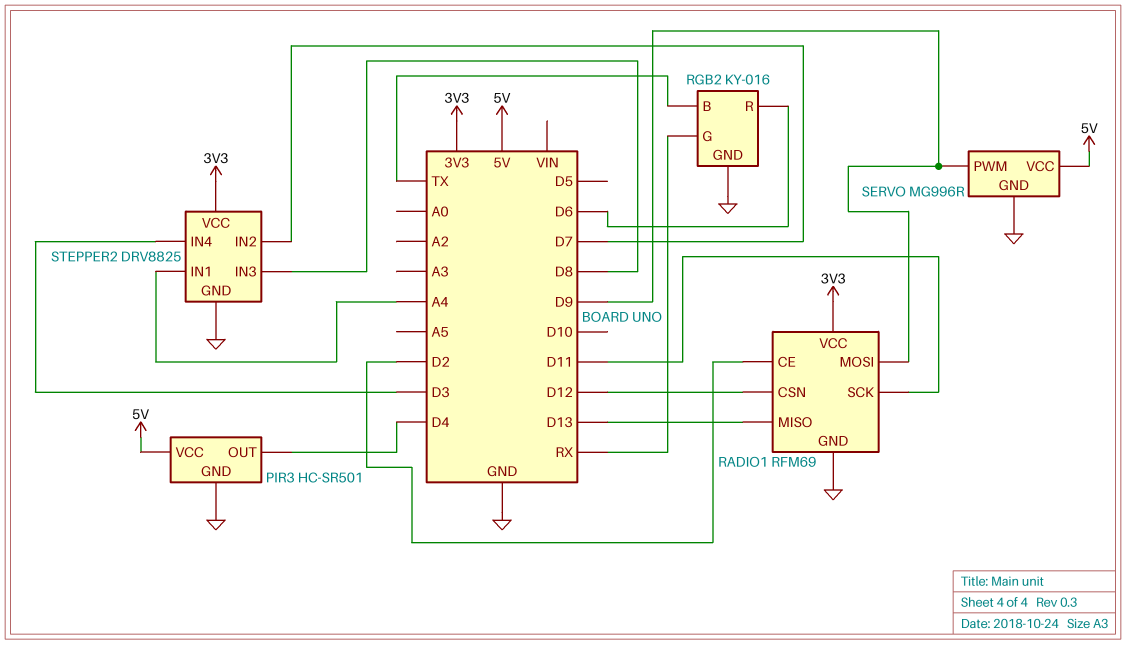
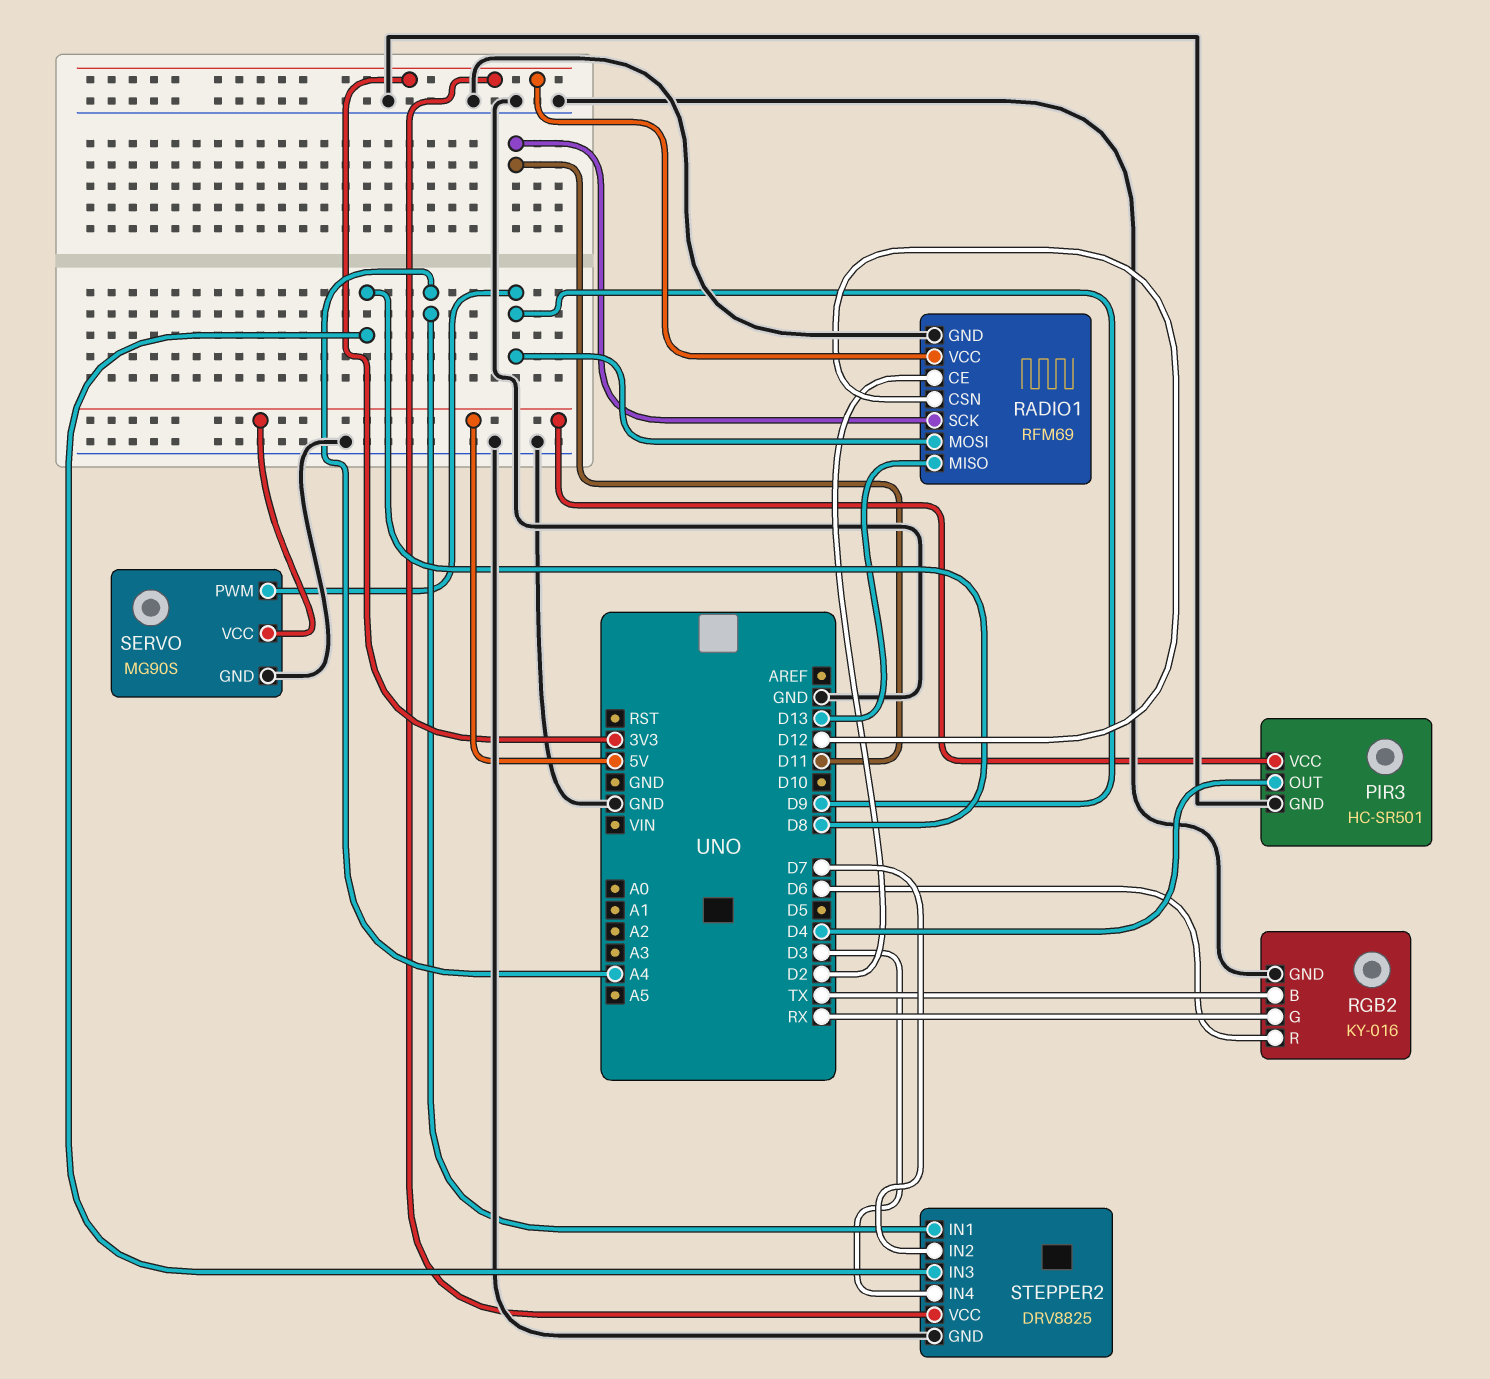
SERVO: MG996R -> MG90S

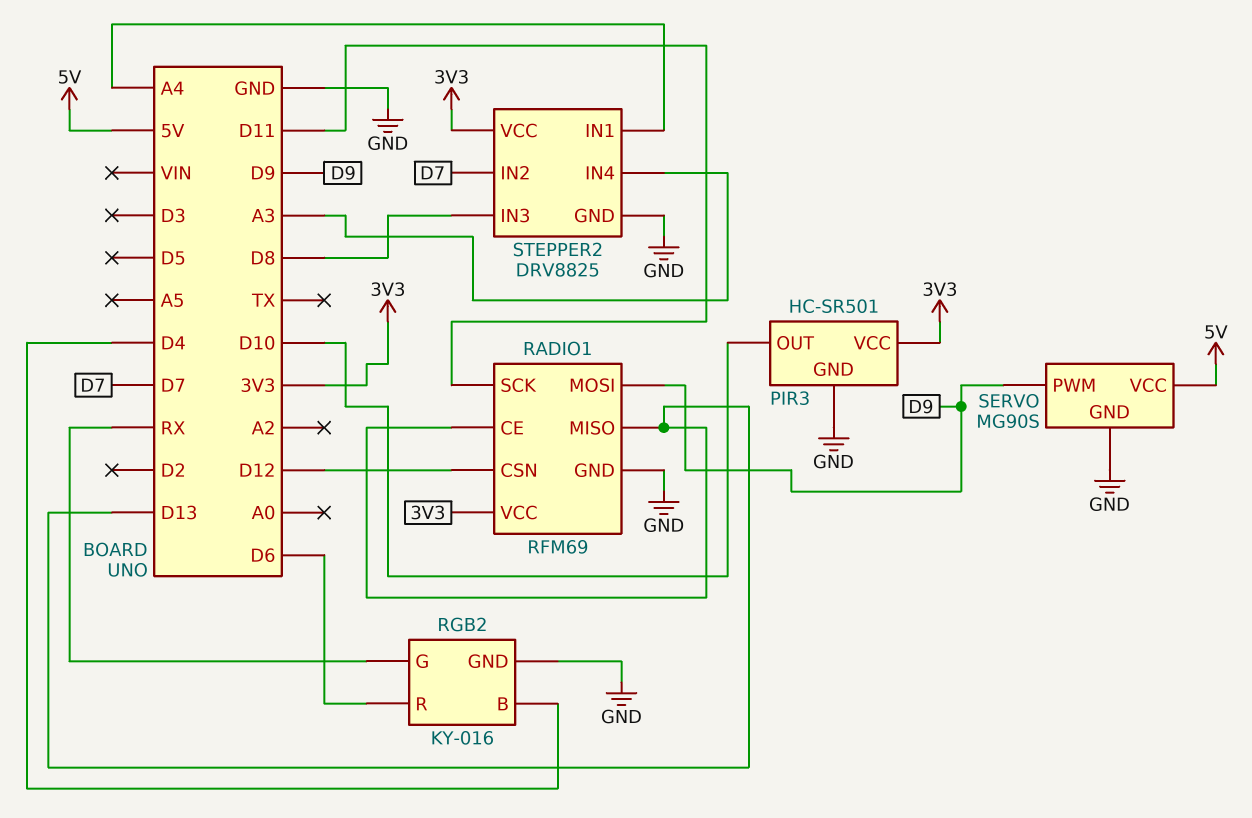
PIR3 pin OUT: D4 -> D10
PIR3 pin VCC: 5V -> 3V3
RADIO1 pin CE: D2 -> D13
RGB2 pin B: TX -> D4
STEPPER2 pin IN4: D3 -> A3

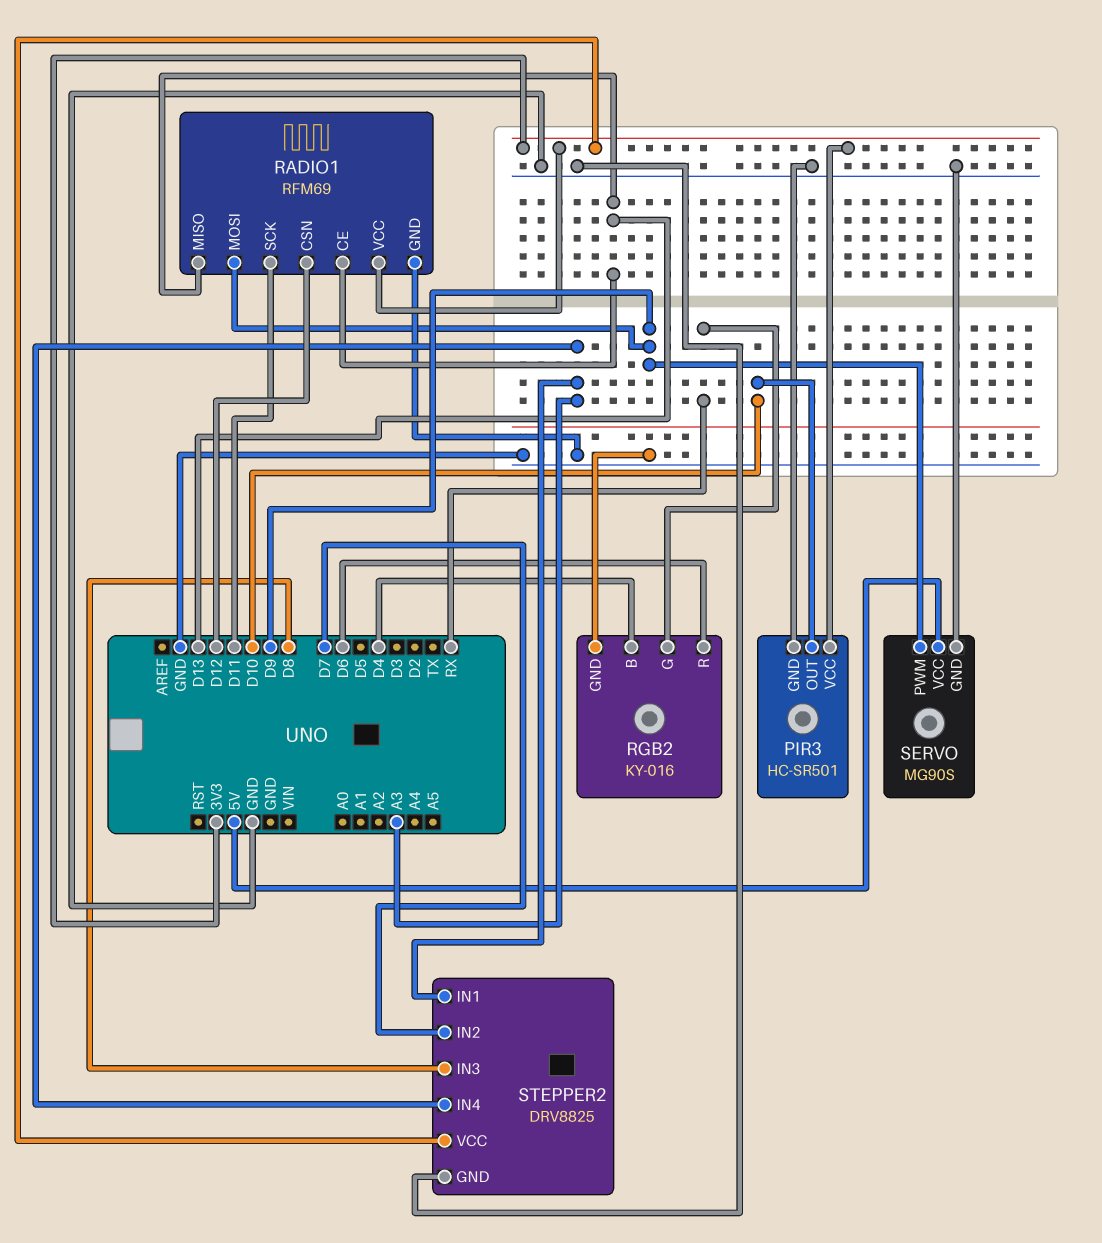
STEPPER2 pin IN1: A4 -> A3

